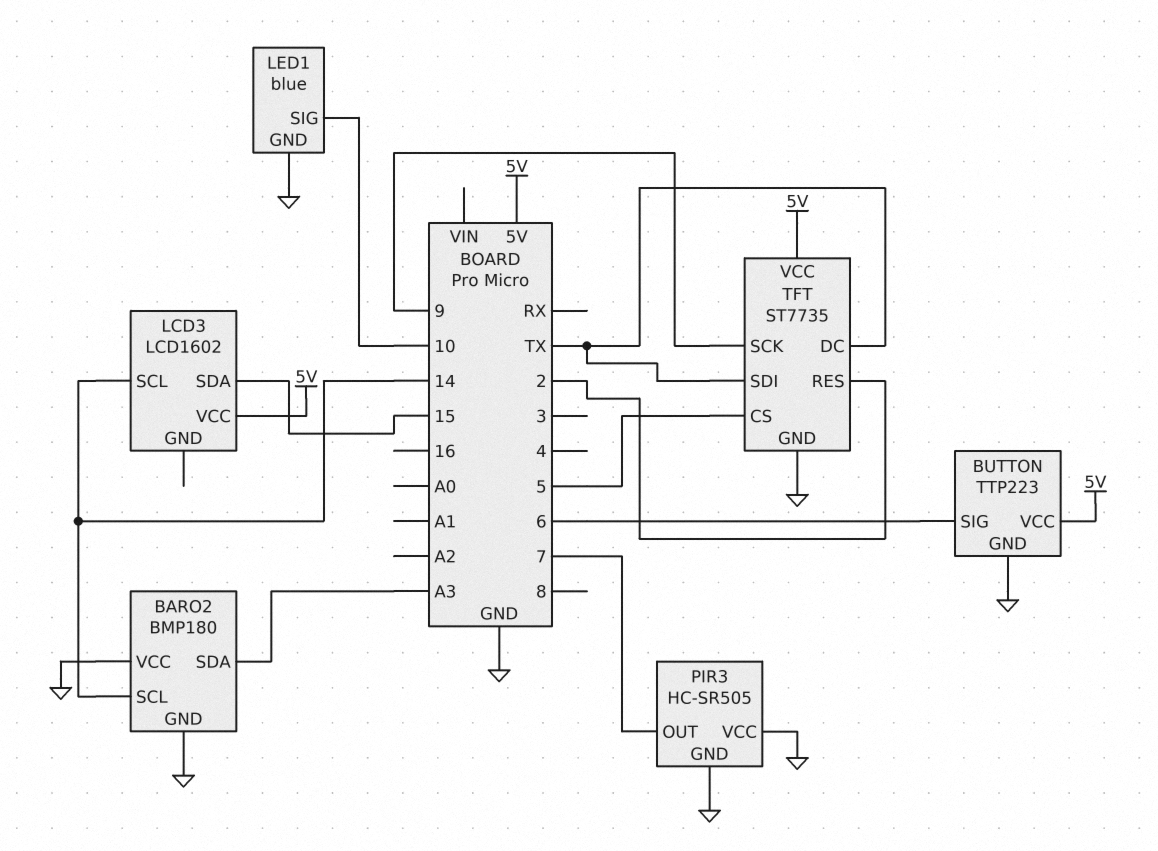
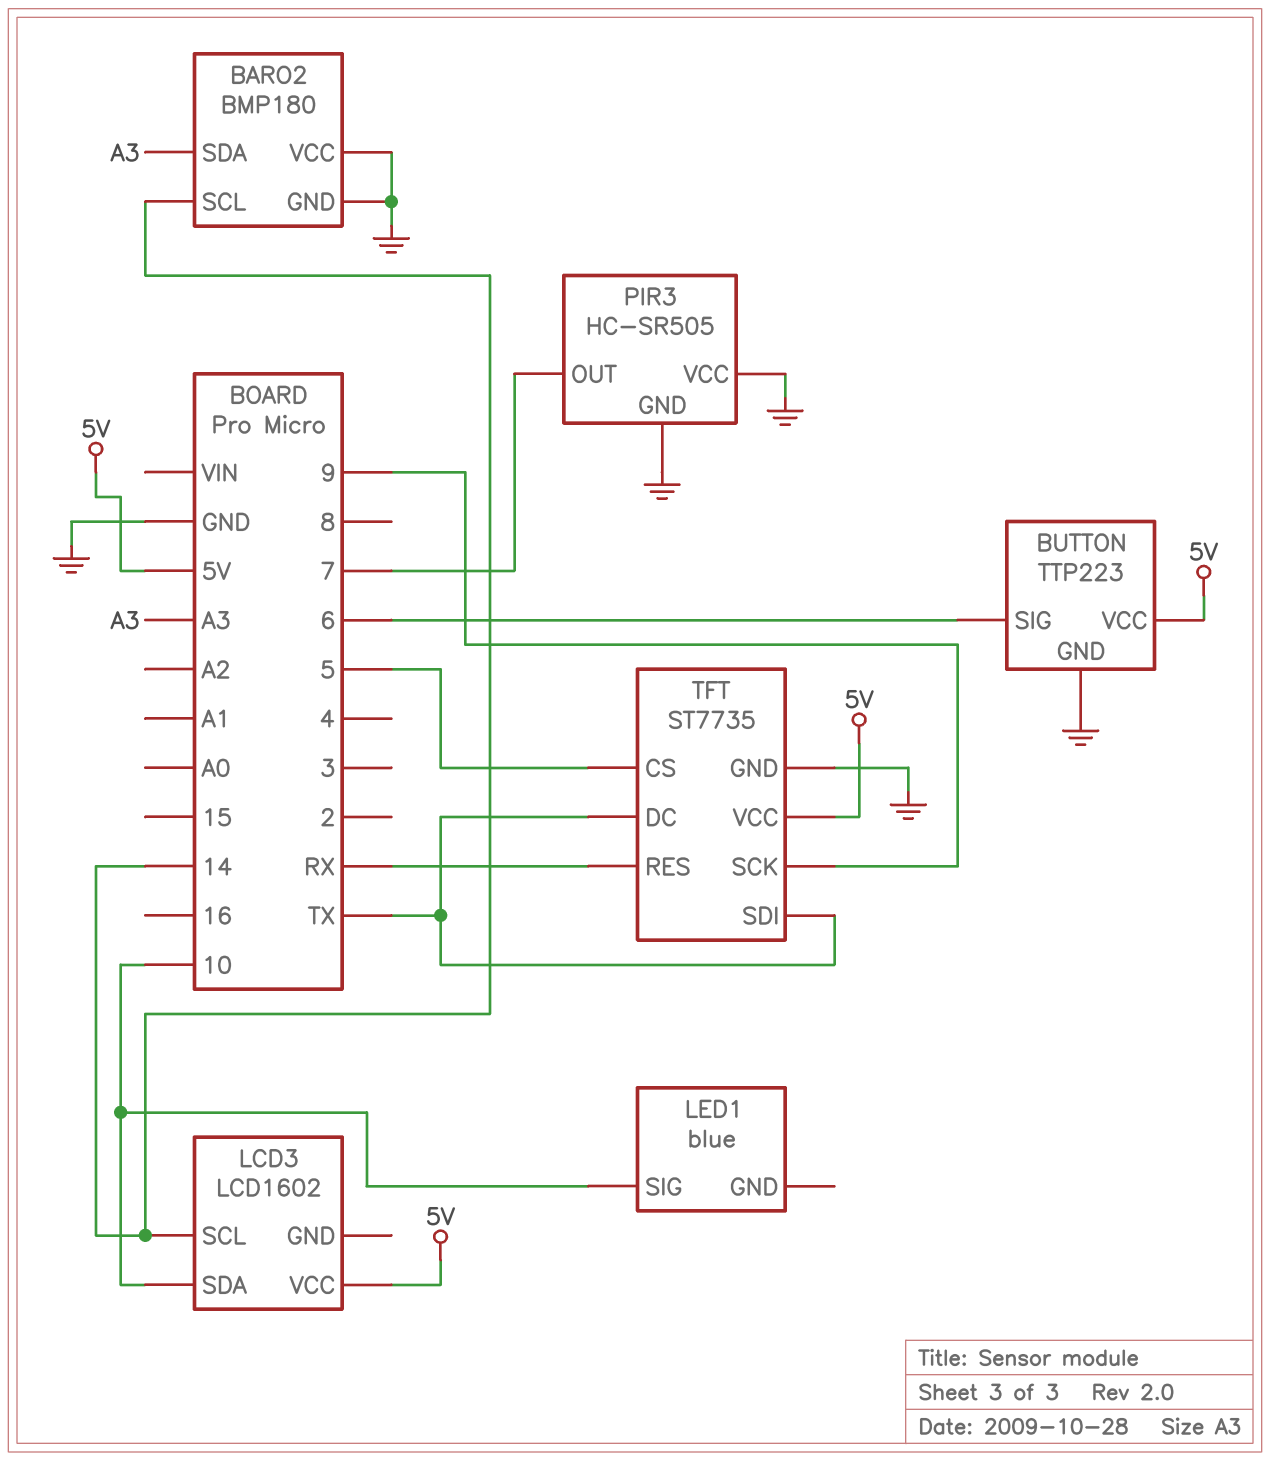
LCD3 pin SDA: 15 -> 10
LED1 pin GND: GND -> none
TFT pin RES: 2 -> RX

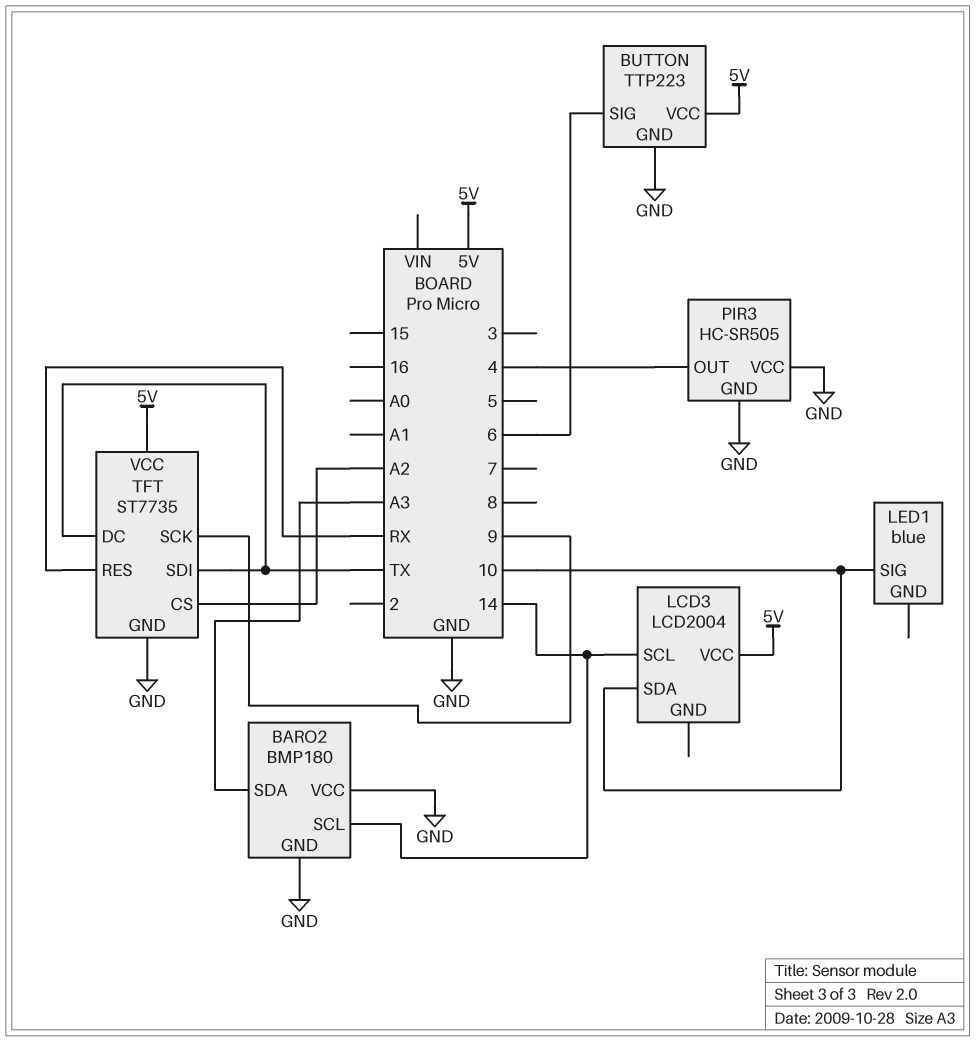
LCD3: LCD1602 -> LCD2004
PIR3 pin OUT: 7 -> 4
TFT pin CS: 5 -> A2

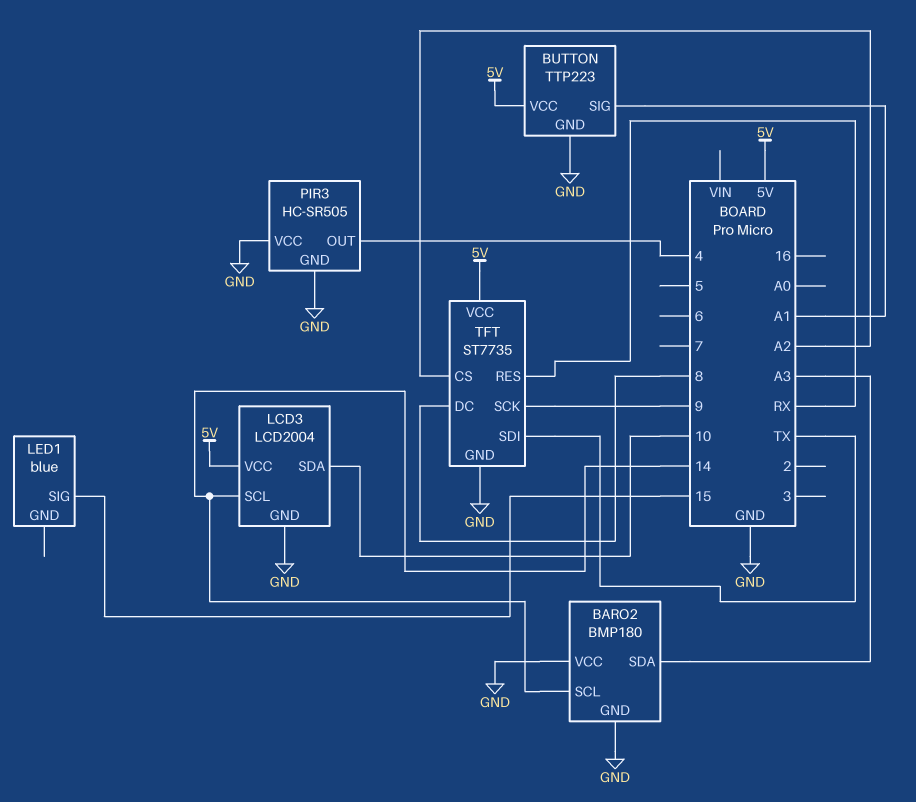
BUTTON pin SIG: 6 -> A1
LCD3 pin GND: none -> GND
LED1 pin SIG: 10 -> 15
TFT pin DC: TX -> 8

